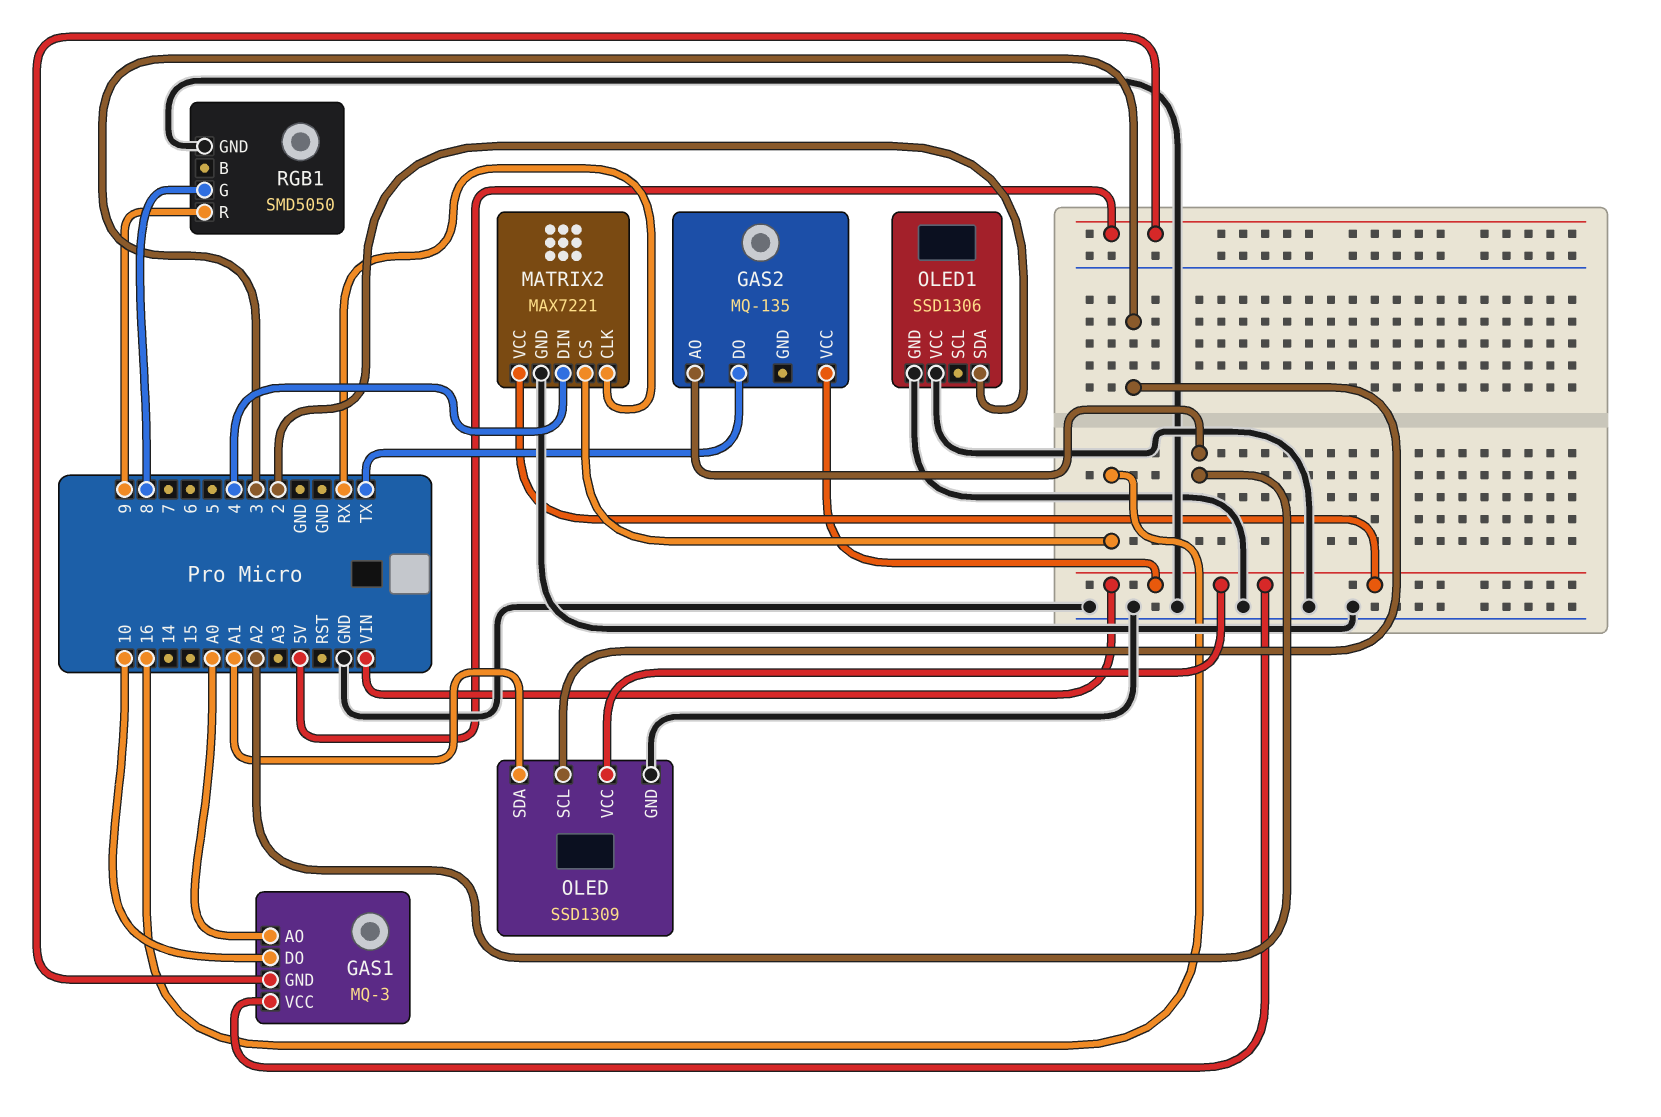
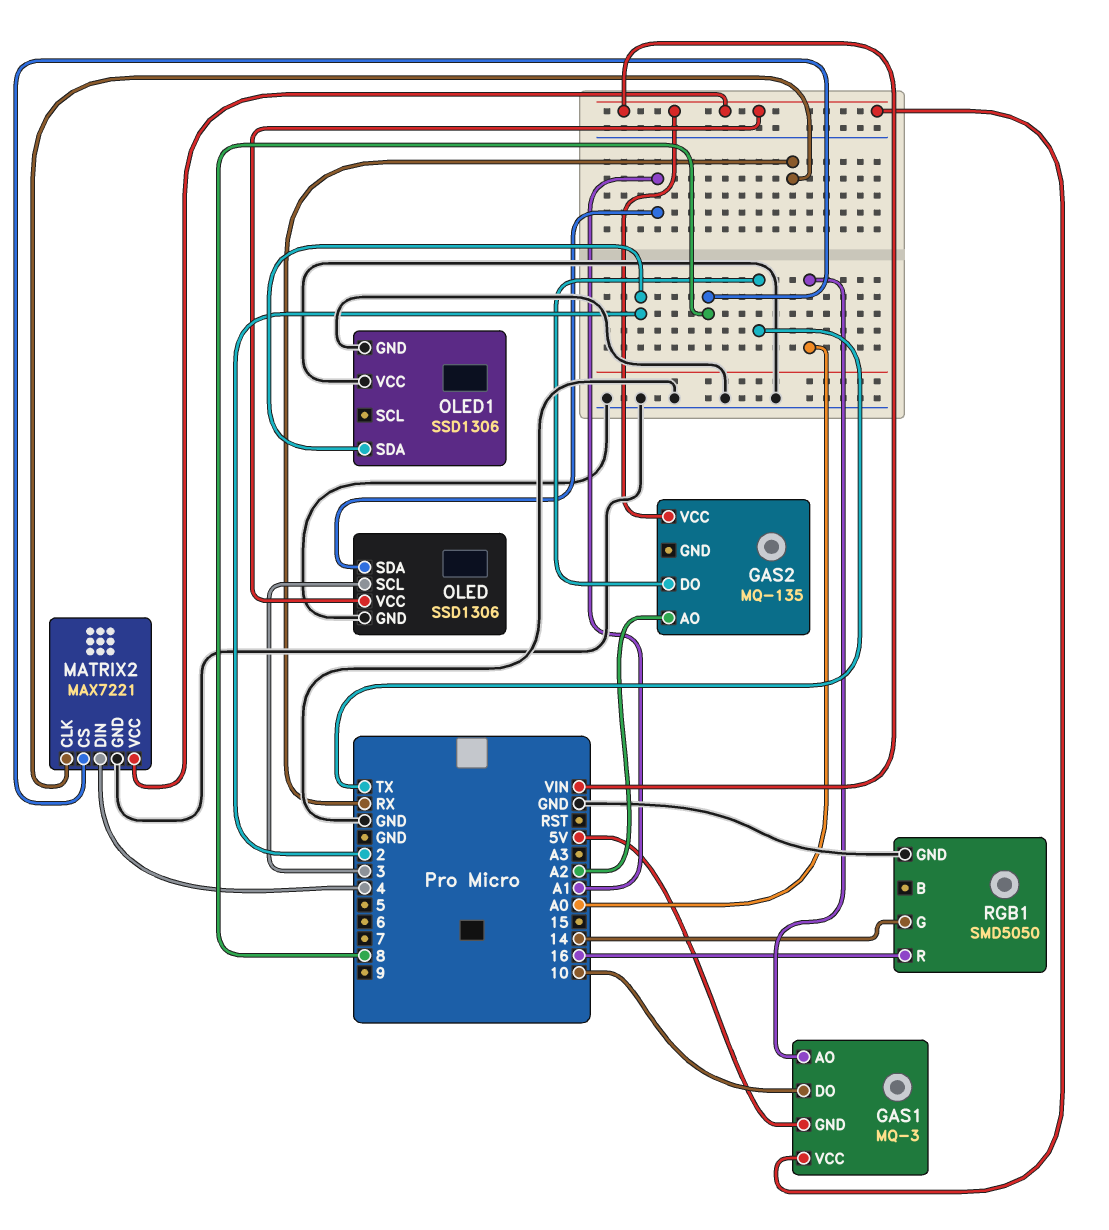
MATRIX2 pin CS: 16 -> 8
OLED: SSD1309 -> SSD1306
RGB1 pin G: 8 -> 14
RGB1 pin R: 9 -> 16

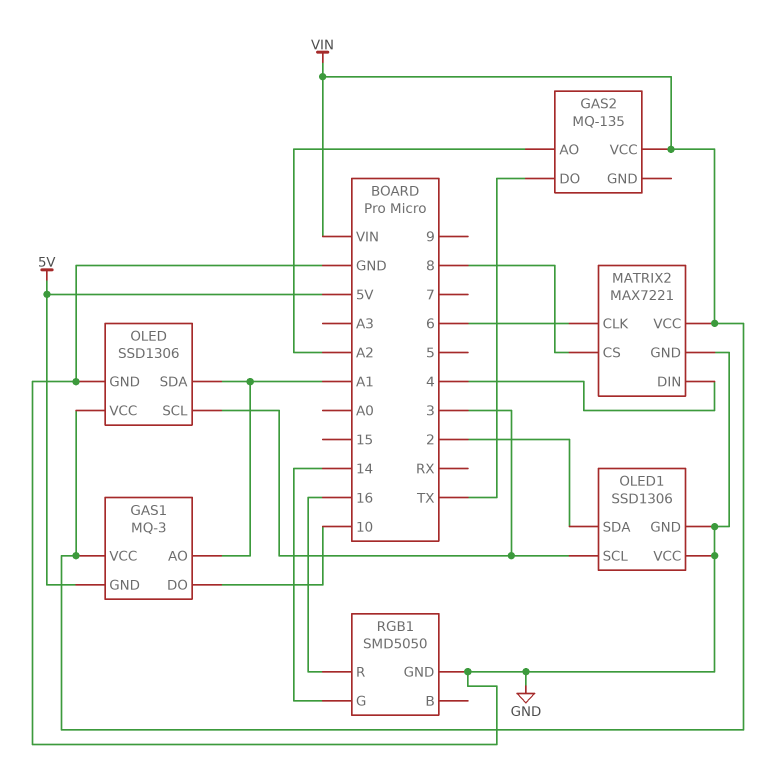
GAS1 pin AO: A0 -> A1
MATRIX2 pin CLK: RX -> 6
OLED1 pin SCL: none -> 3

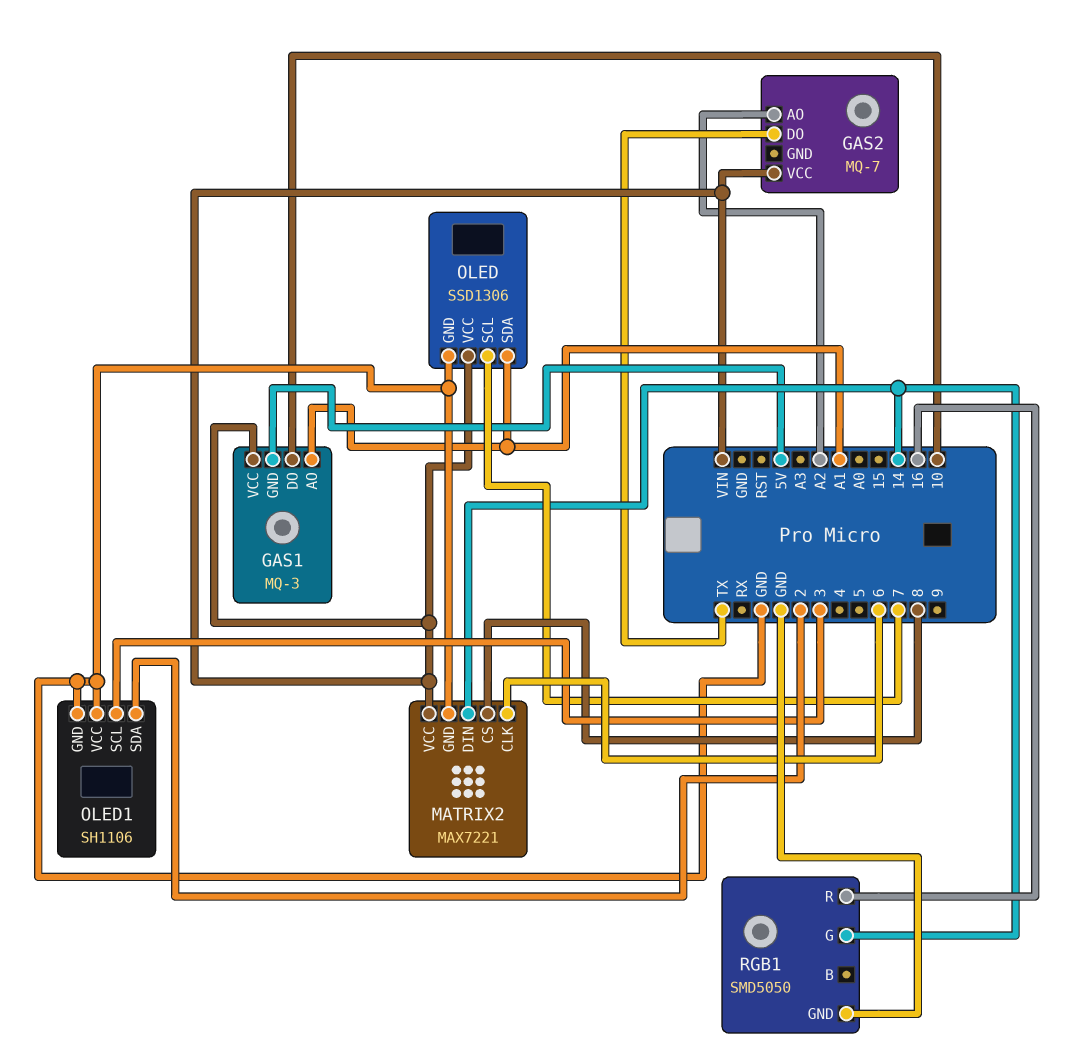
GAS2: MQ-135 -> MQ-7
MATRIX2 pin DIN: 4 -> 14
OLED pin SCL: 3 -> 7
OLED1: SSD1306 -> SH1106

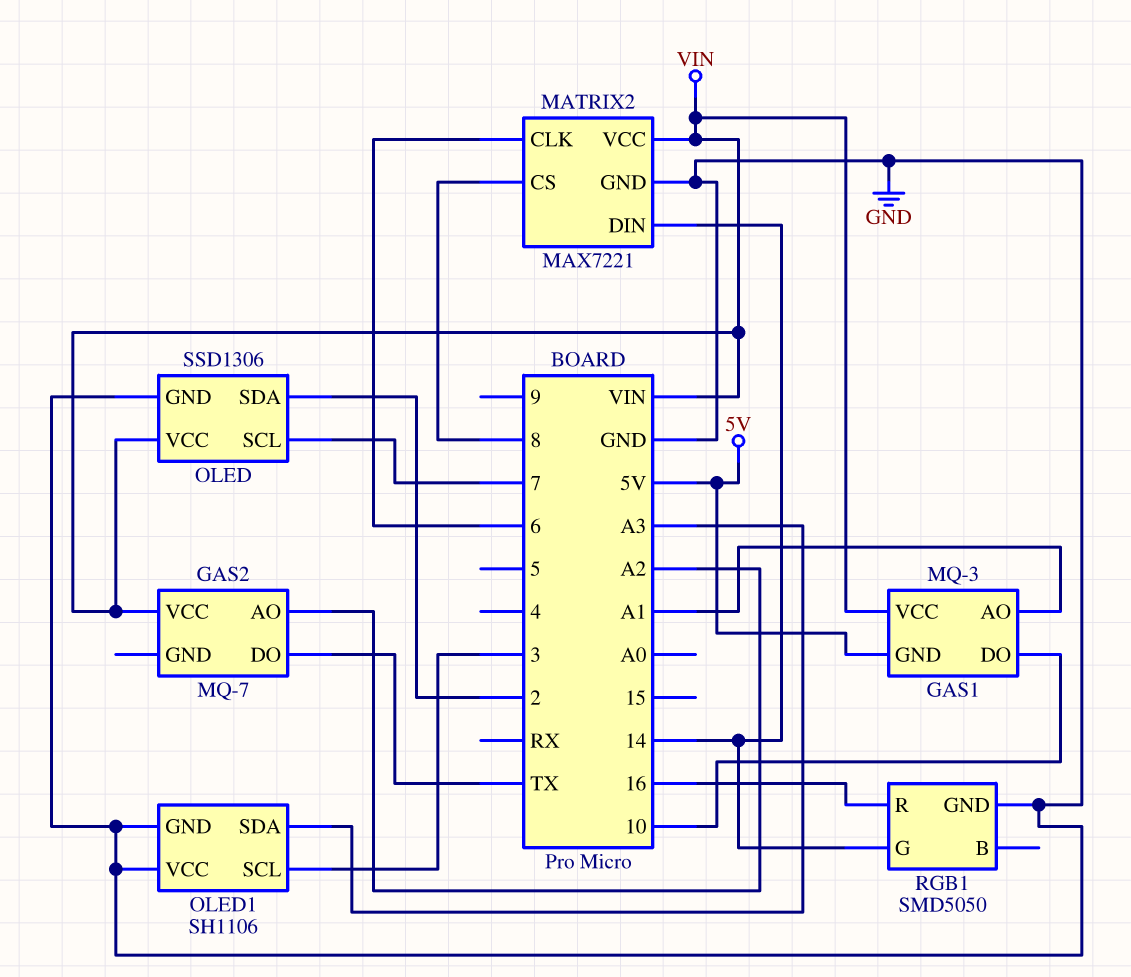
OLED pin SDA: A1 -> 2
OLED1 pin SDA: 2 -> A3

